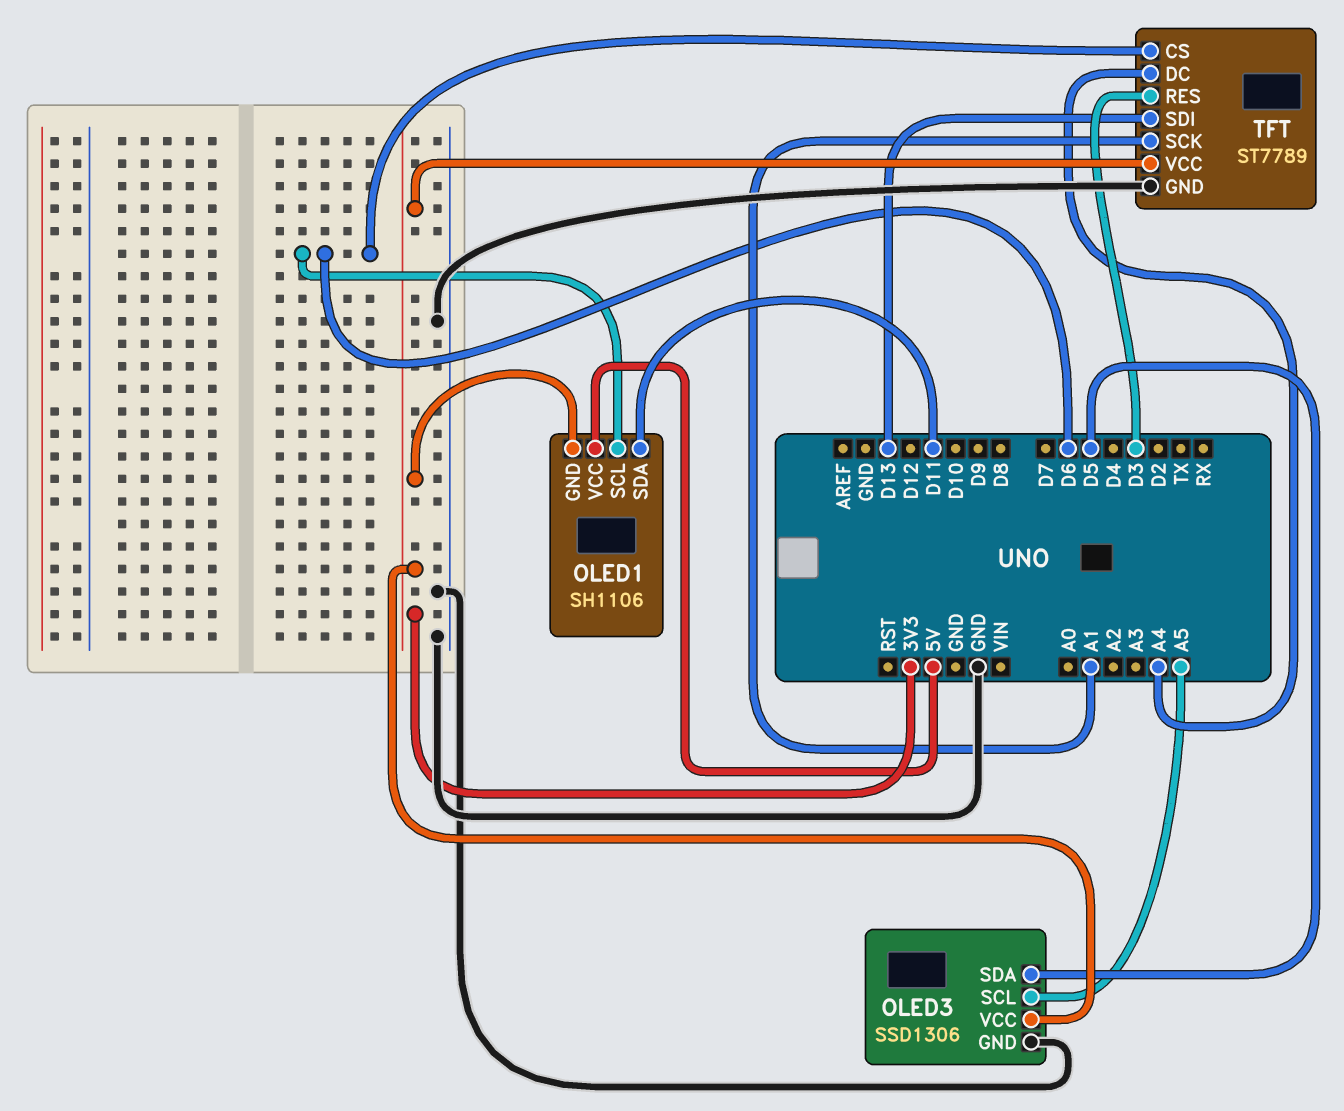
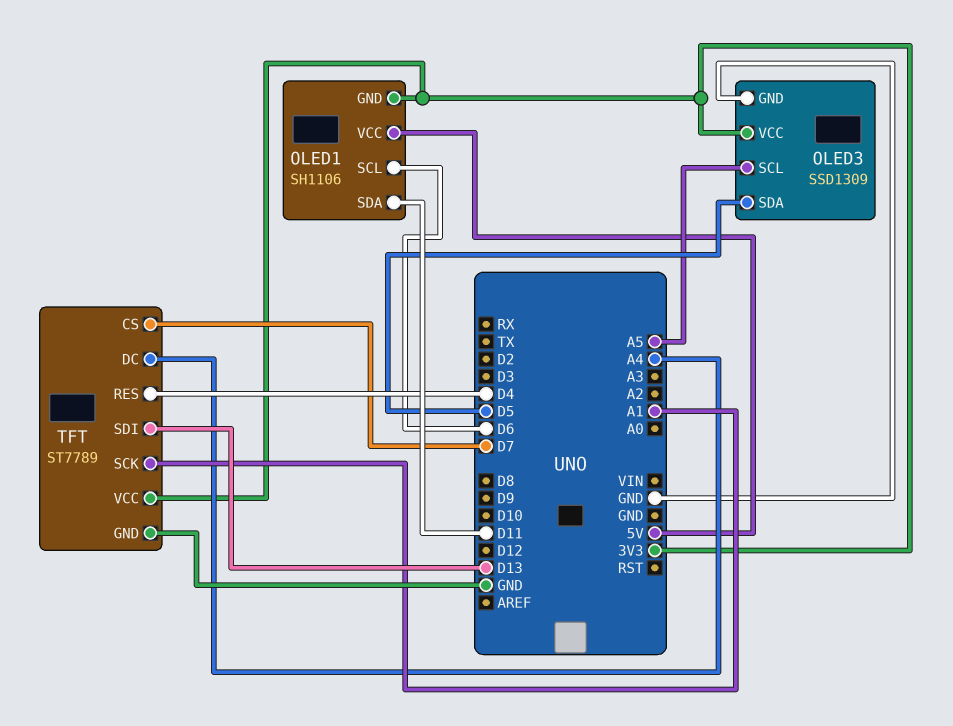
OLED3: SSD1306 -> SSD1309
TFT pin CS: D6 -> D7
TFT pin RES: D3 -> D4

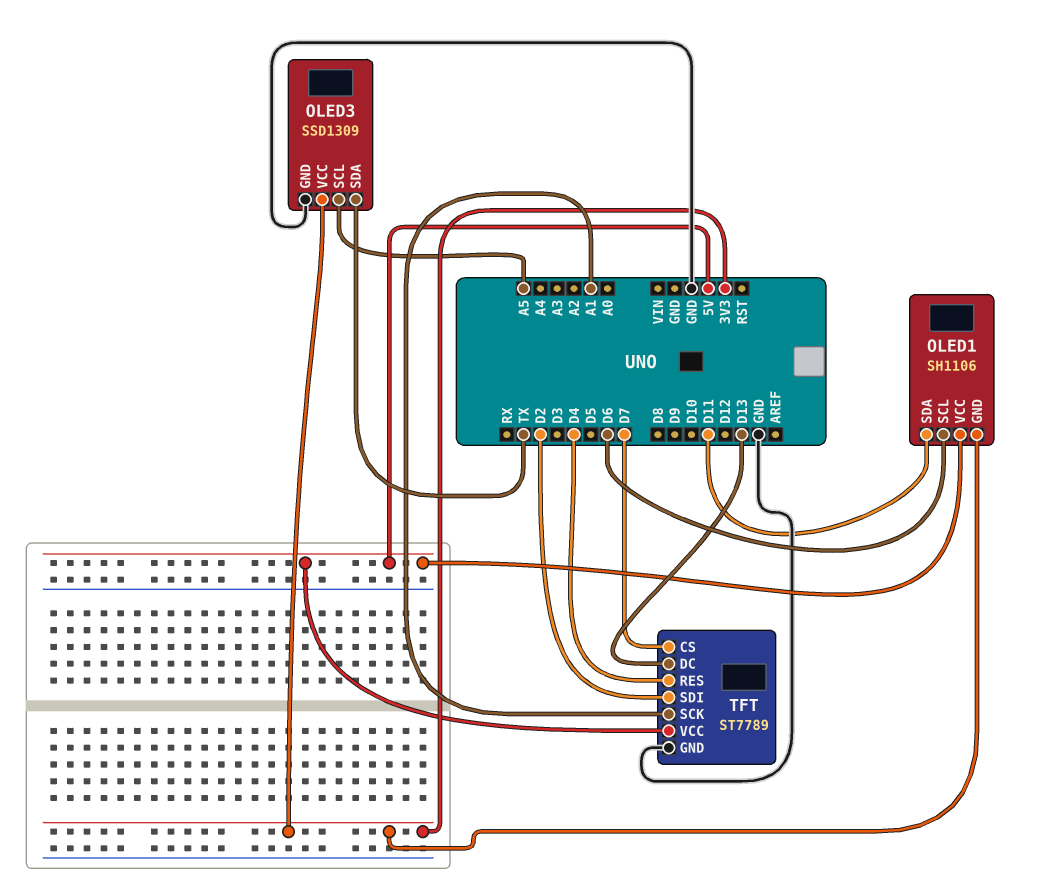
OLED3 pin SDA: D5 -> TX
TFT pin DC: A4 -> D13
TFT pin SDI: D13 -> D2
TFT pin VCC: 3V3 -> 5V

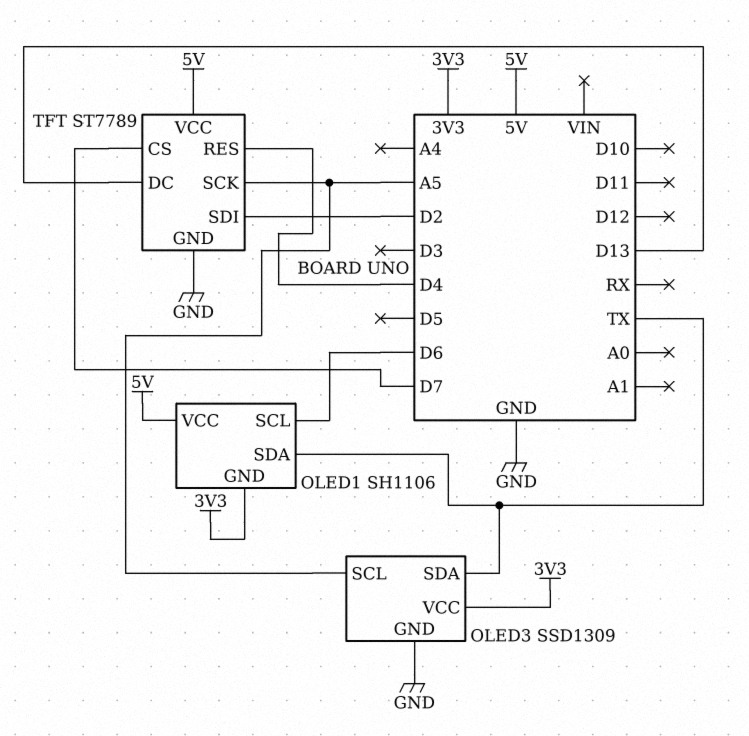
OLED1 pin SDA: D11 -> TX
TFT pin SCK: A1 -> A5

